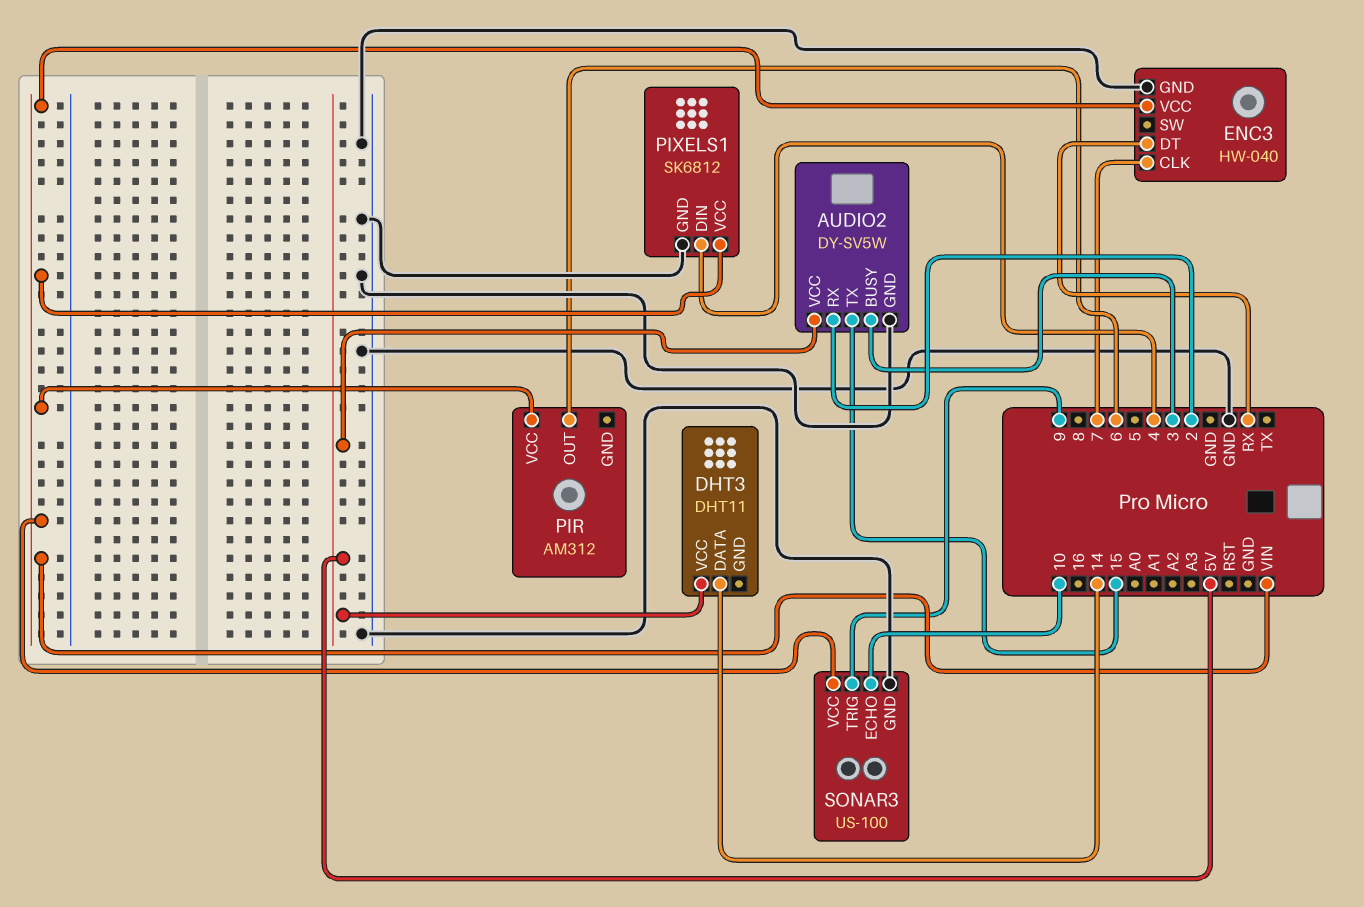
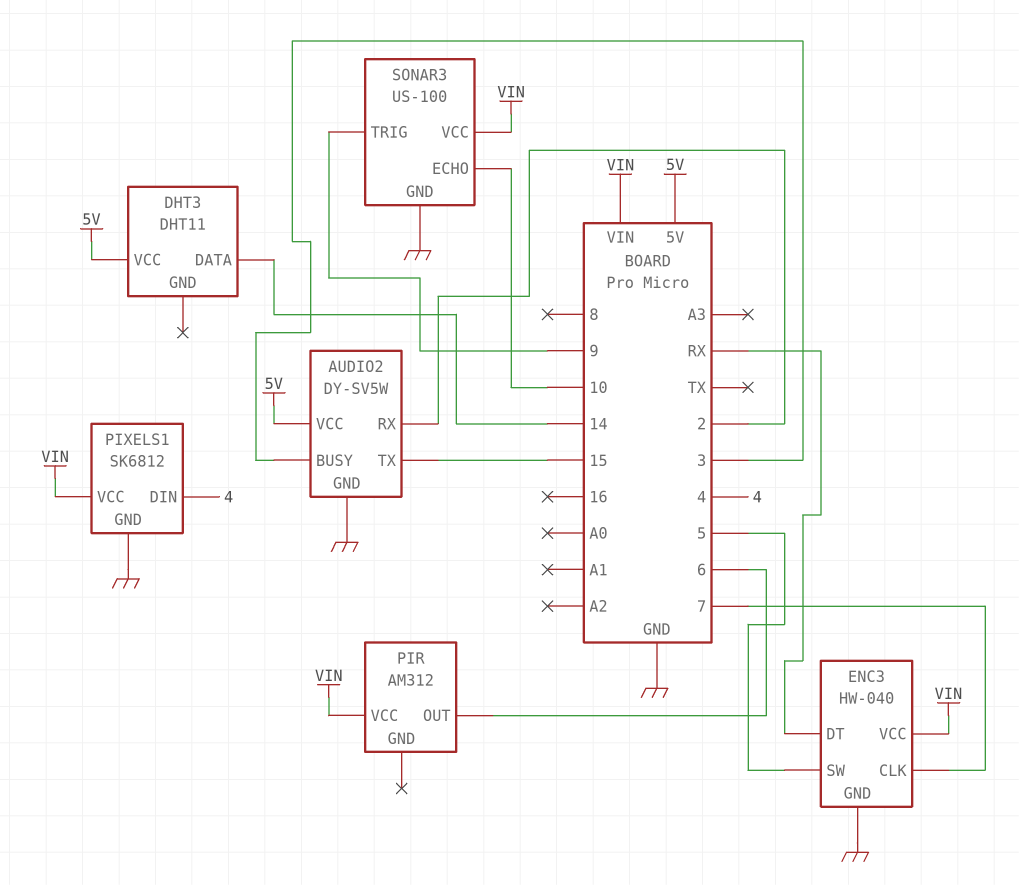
ENC3 pin SW: none -> 5

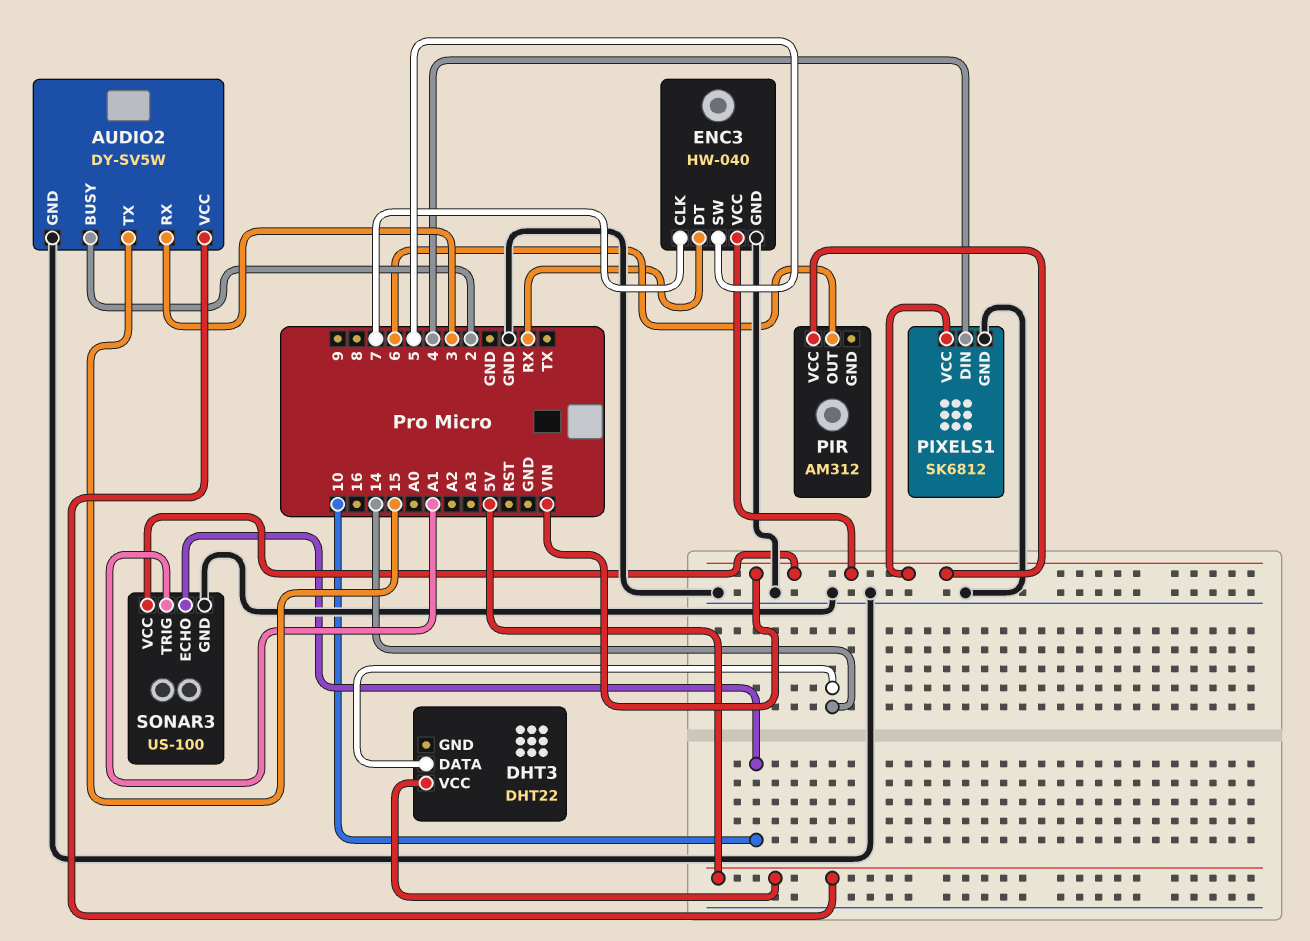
AUDIO2 pin BUSY: 3 -> 2
AUDIO2 pin RX: 2 -> 3
DHT3: DHT11 -> DHT22
SONAR3 pin TRIG: 9 -> A1

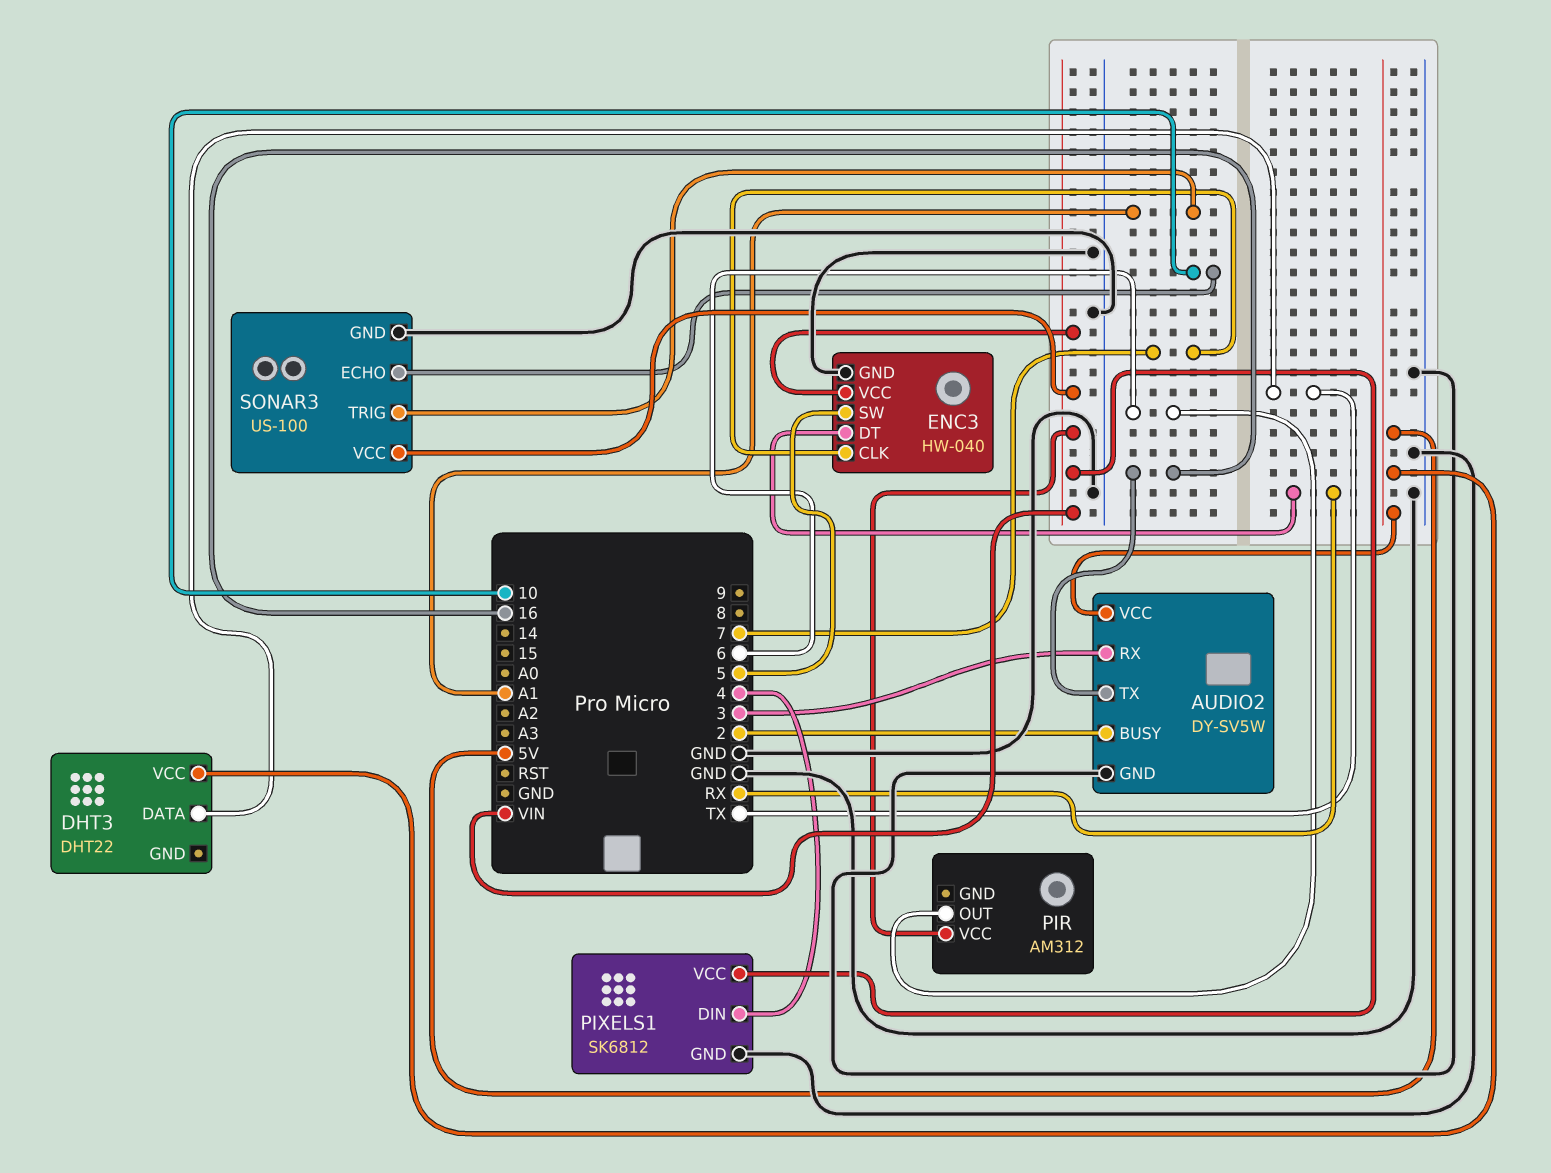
AUDIO2 pin TX: 15 -> 16
DHT3 pin DATA: 14 -> TX

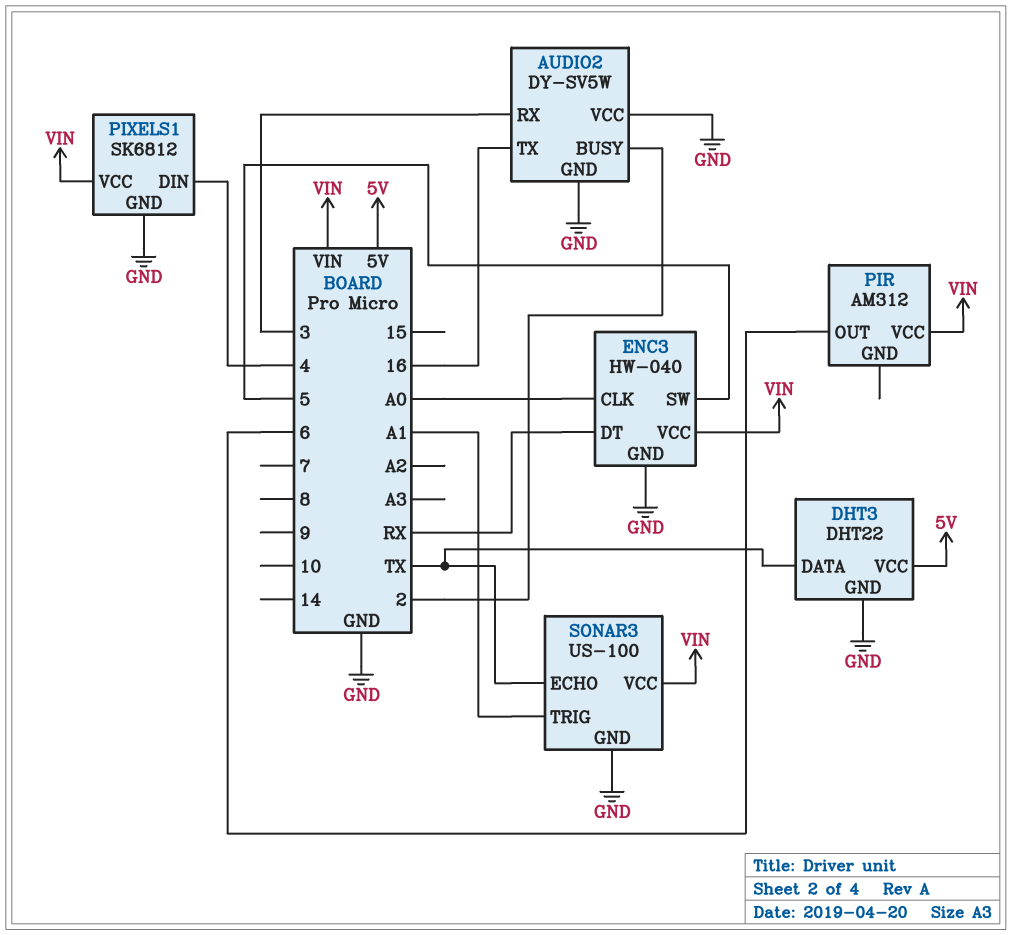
AUDIO2 pin VCC: 5V -> GND
DHT3 pin GND: none -> GND
ENC3 pin CLK: 7 -> A0
SONAR3 pin ECHO: 10 -> TX

